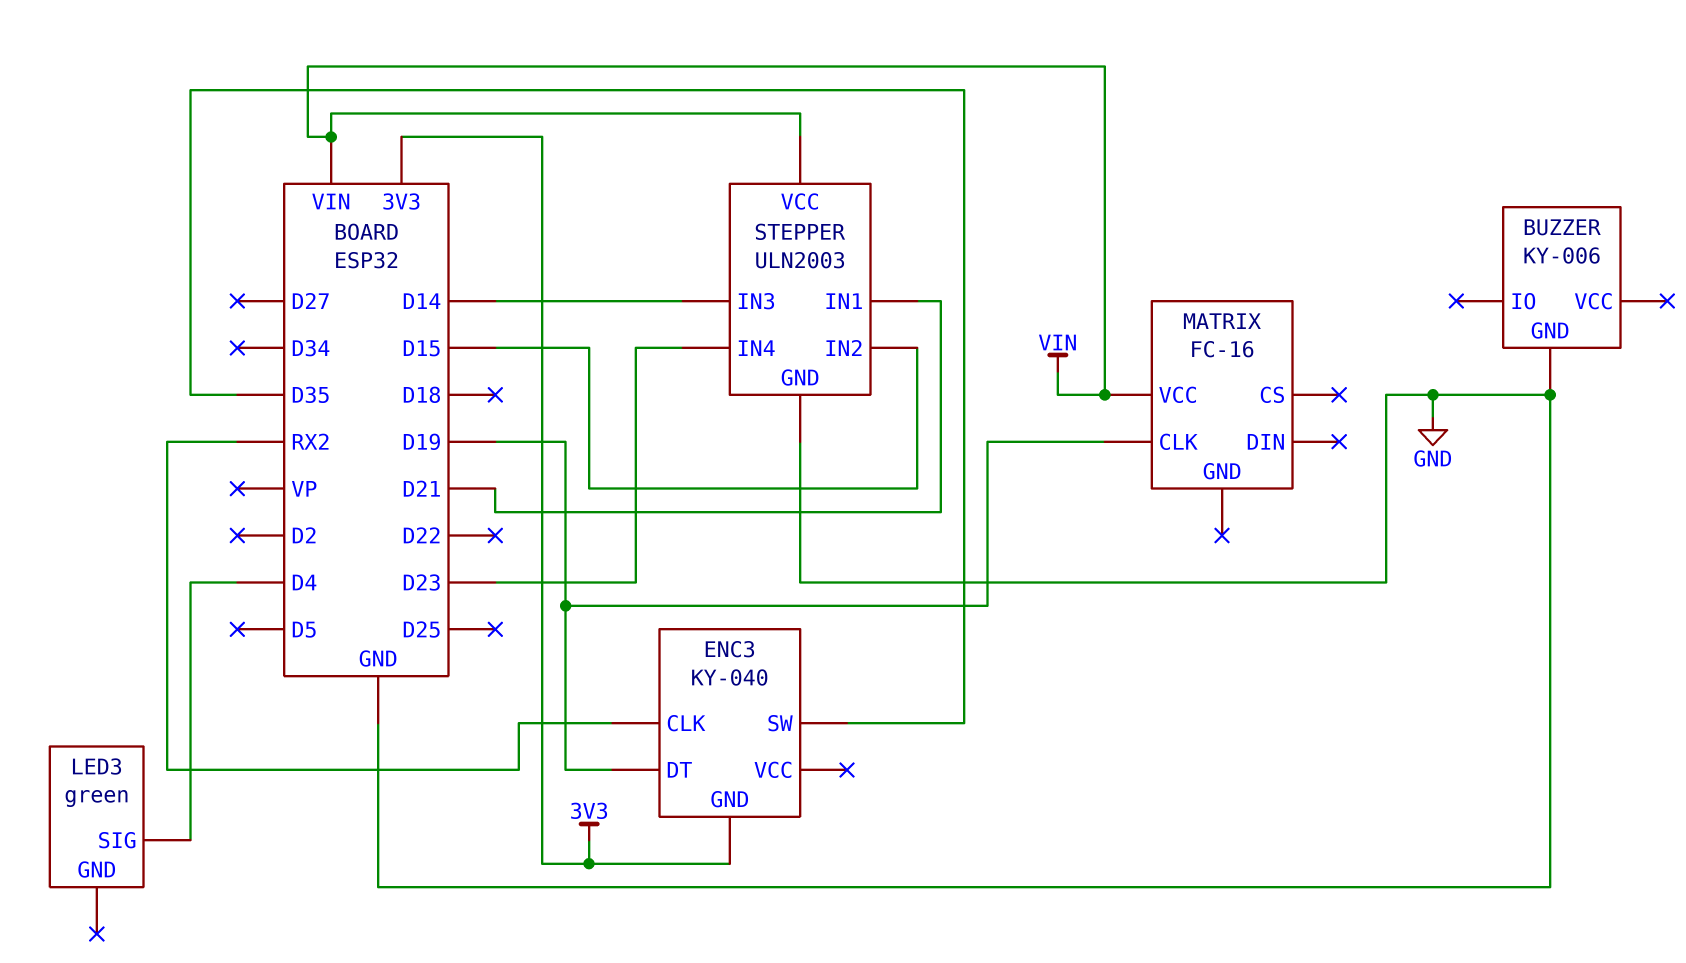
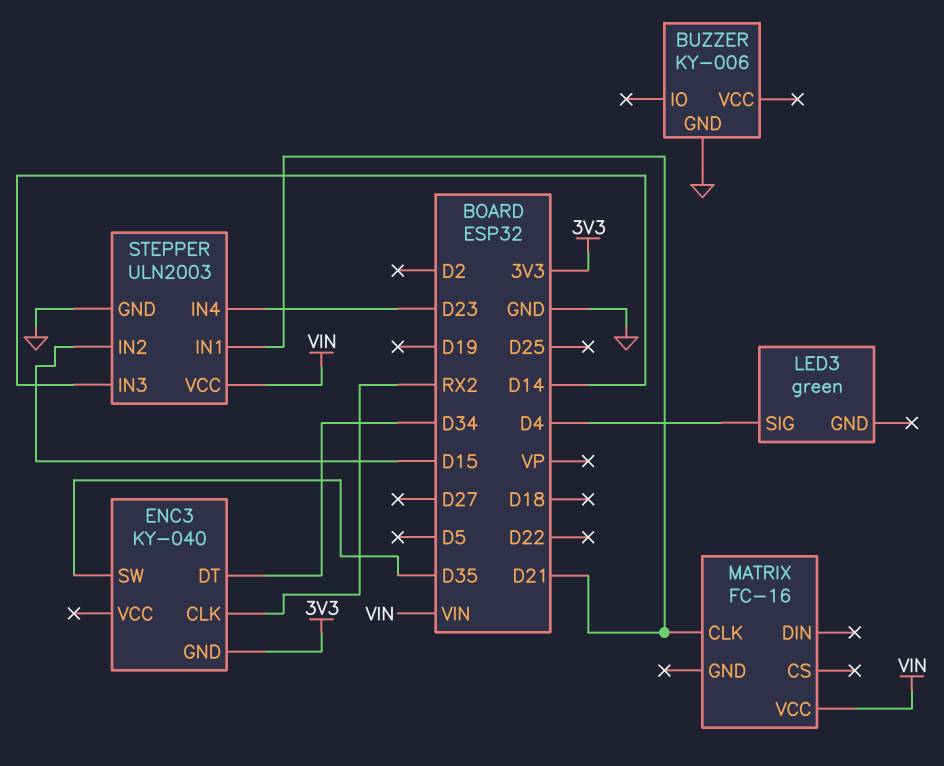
ENC3 pin DT: D19 -> D34
MATRIX pin CLK: D19 -> D21

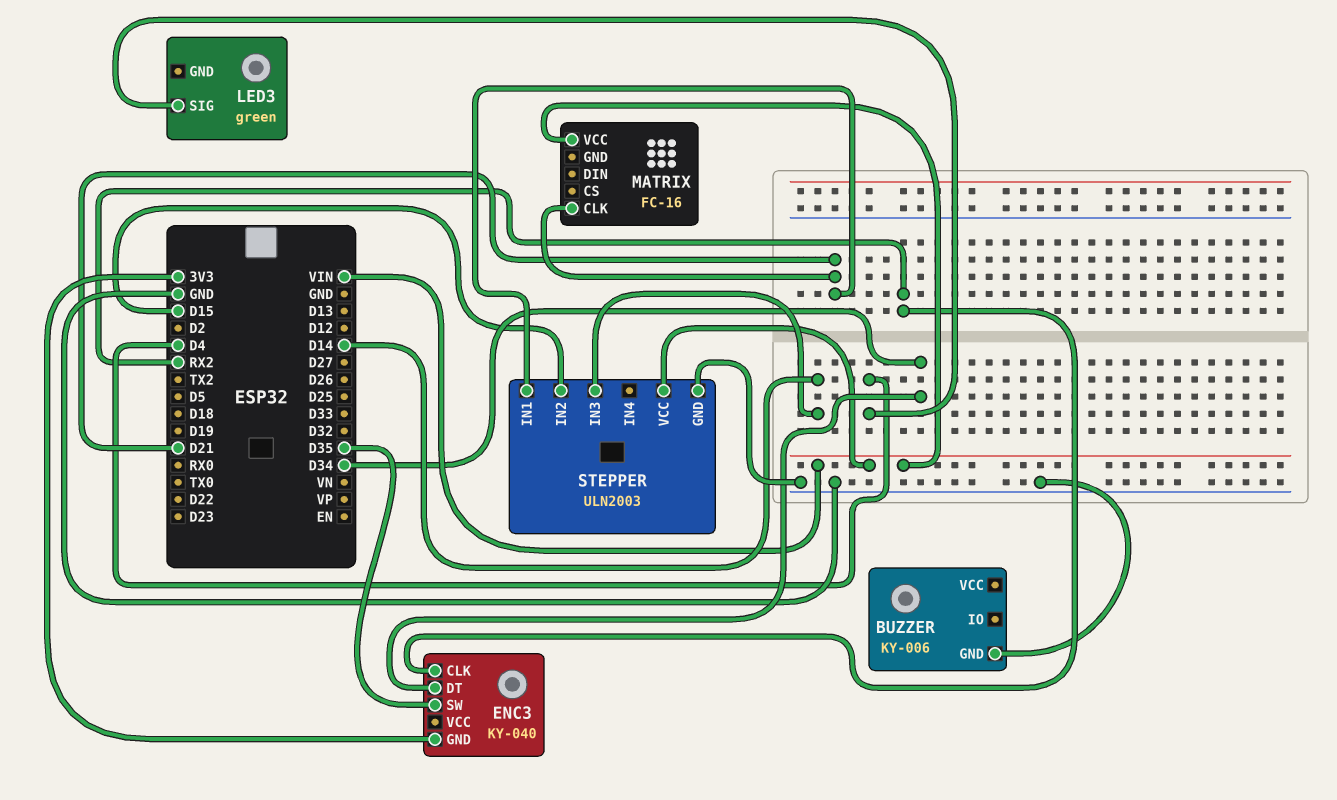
STEPPER pin IN4: D23 -> none

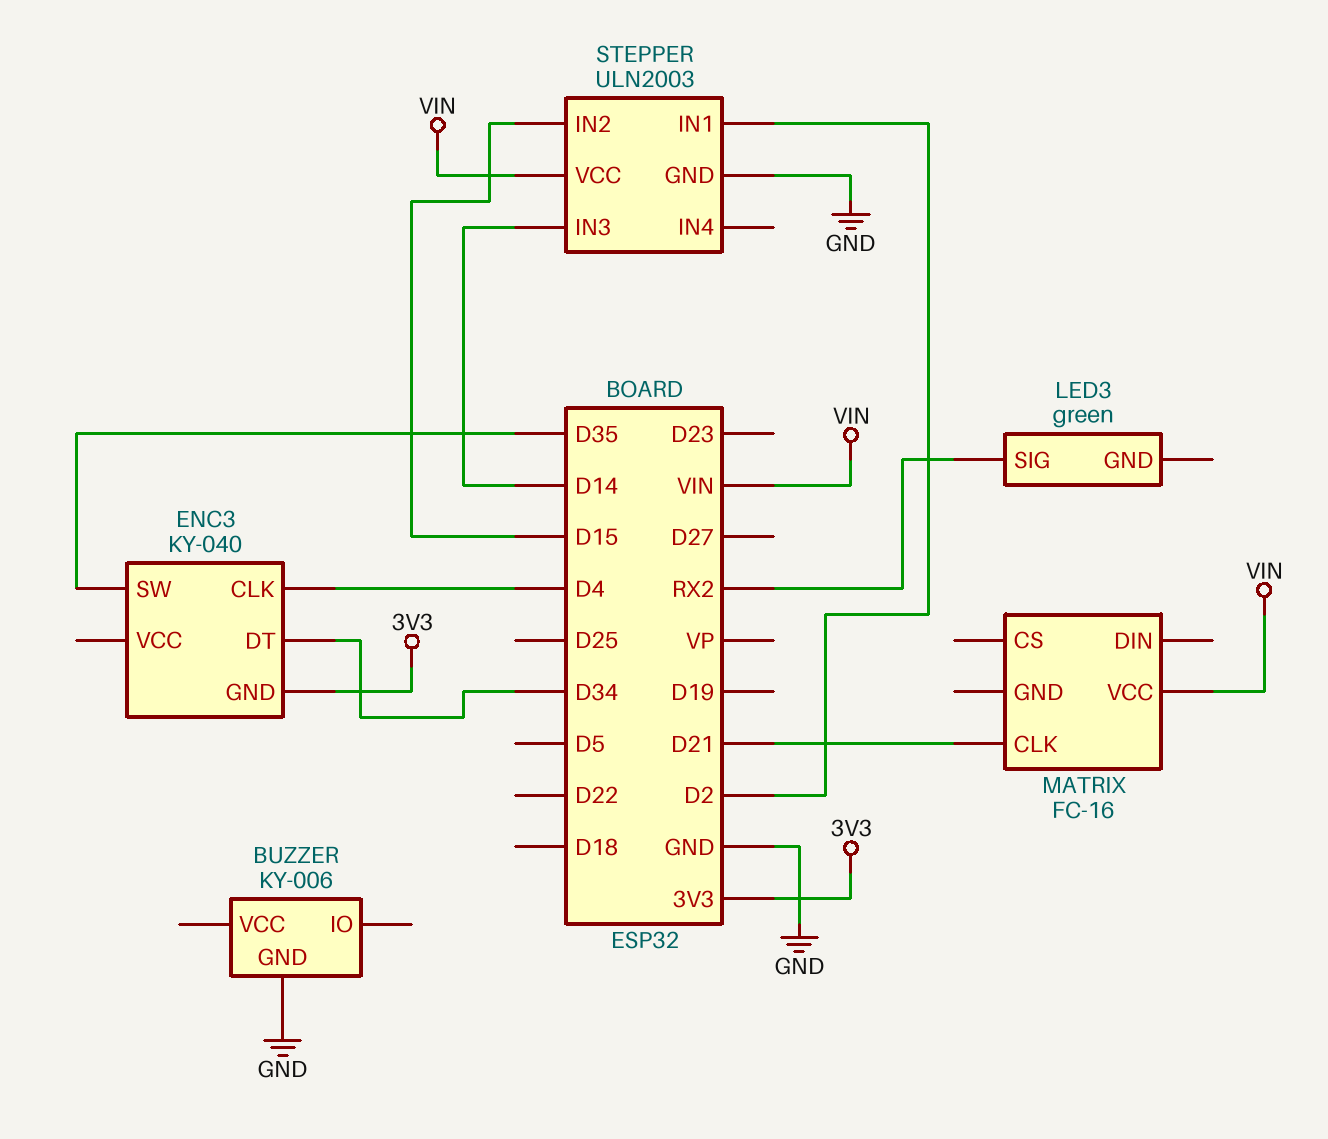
ENC3 pin CLK: RX2 -> D4
LED3 pin SIG: D4 -> RX2
STEPPER pin IN1: D21 -> D2

